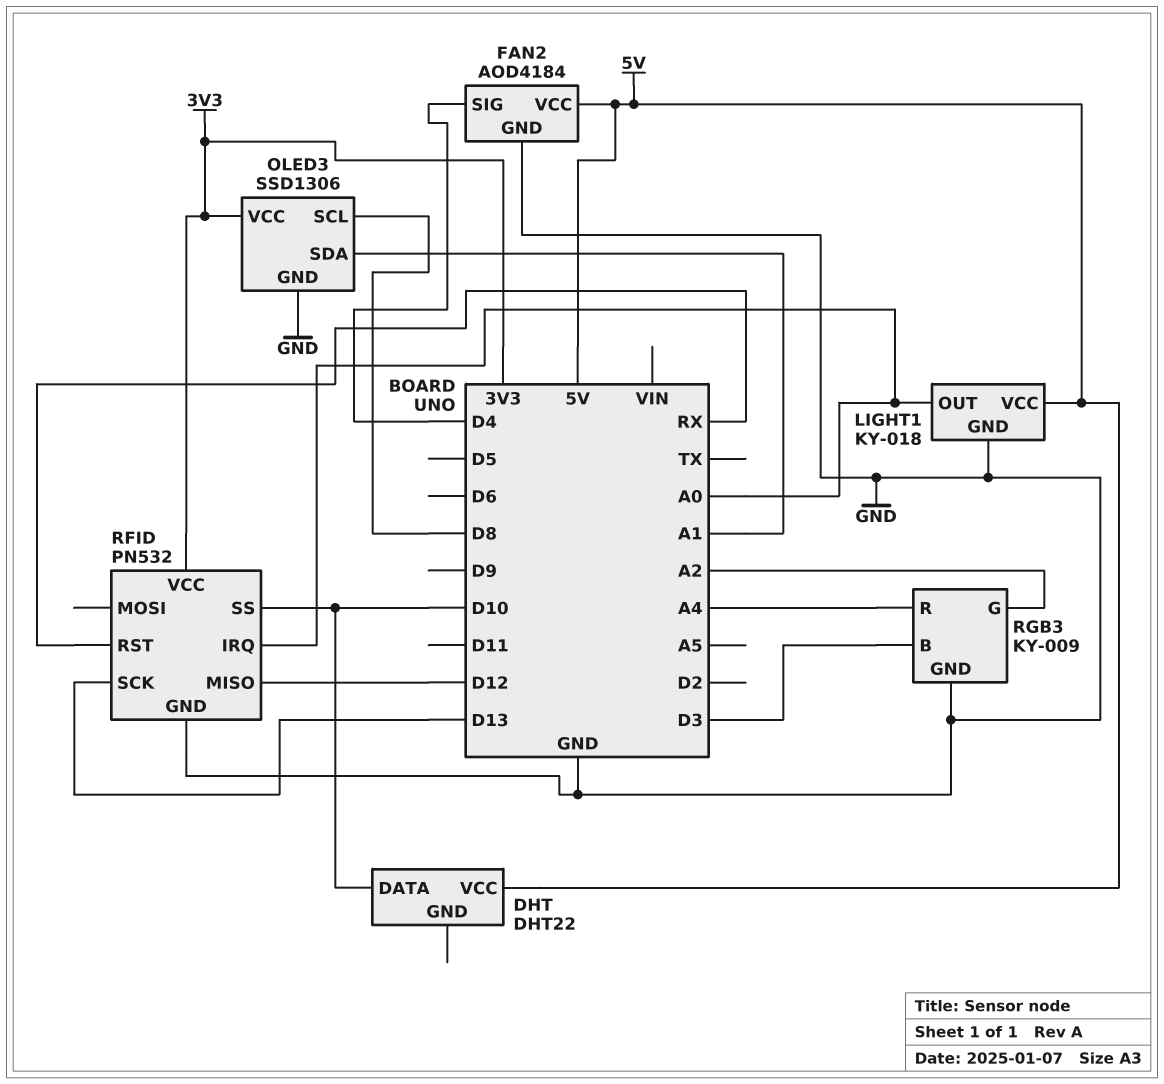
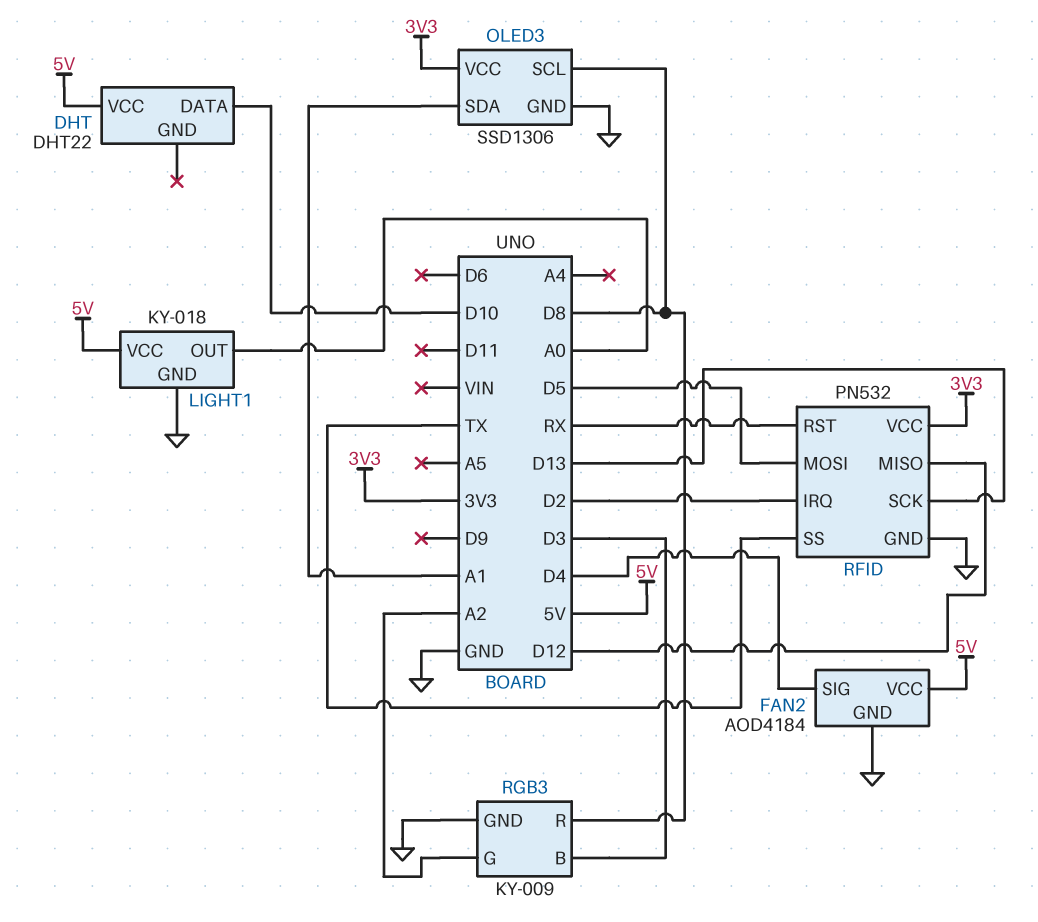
RFID pin IRQ: A0 -> D2
RFID pin MOSI: none -> D5
RFID pin SS: D10 -> TX
RGB3 pin R: A4 -> D8

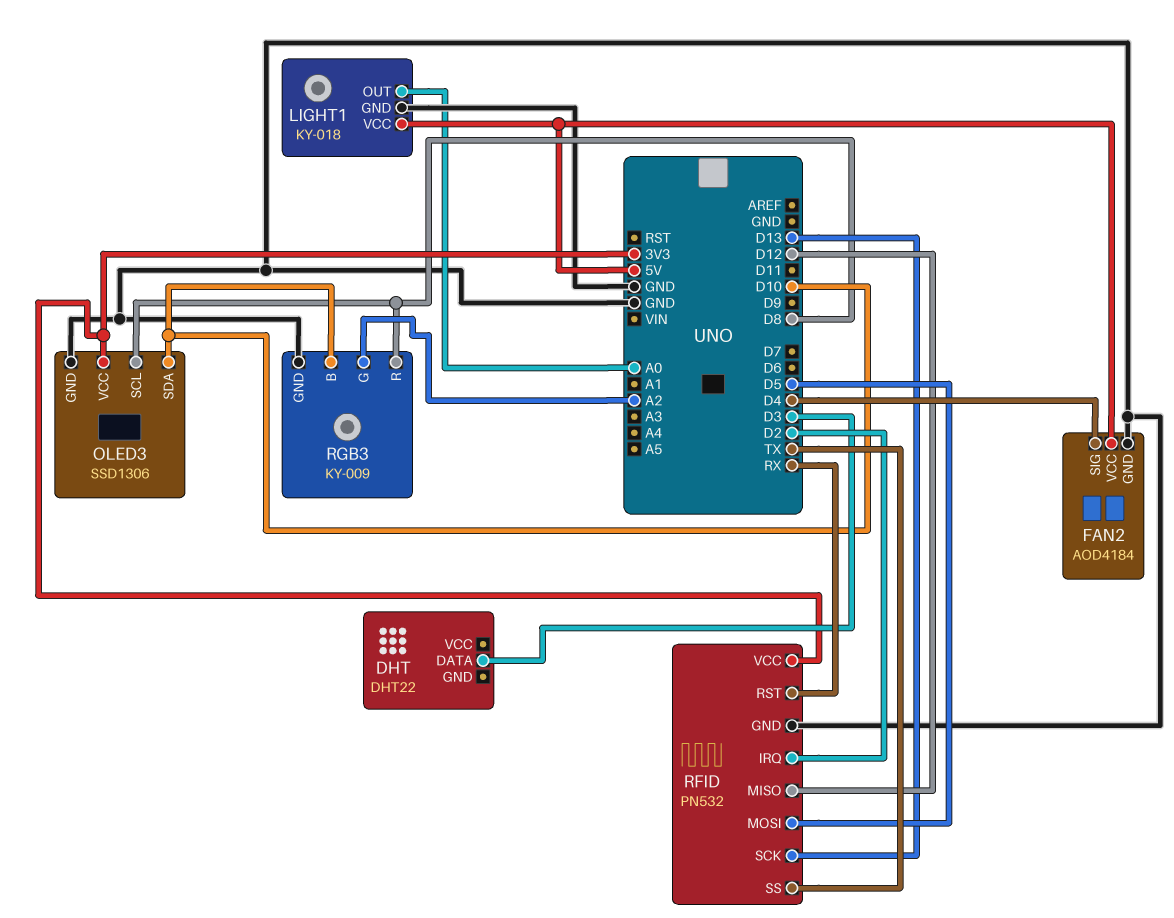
DHT pin DATA: D10 -> D3
DHT pin VCC: 5V -> none
OLED3 pin SDA: A1 -> D10
RGB3 pin B: D3 -> D10

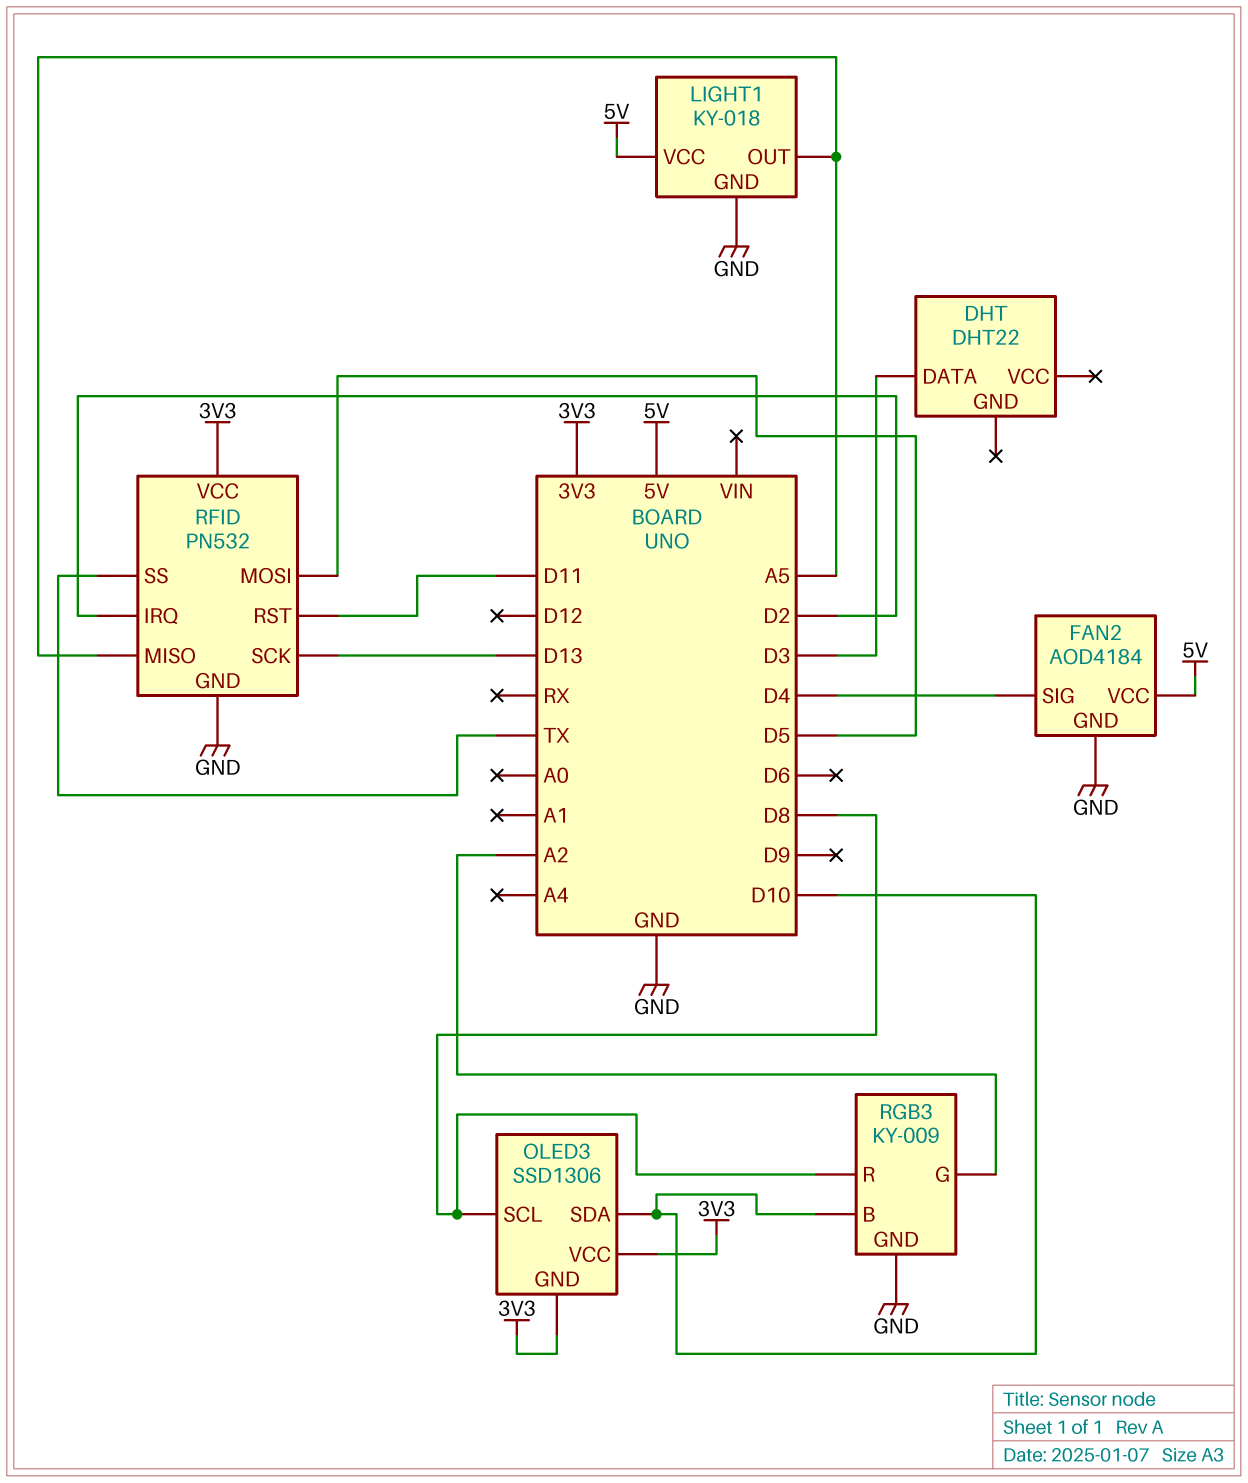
LIGHT1 pin OUT: A0 -> A5
OLED3 pin GND: GND -> 3V3
RFID pin MISO: D12 -> A5
RFID pin RST: RX -> D11

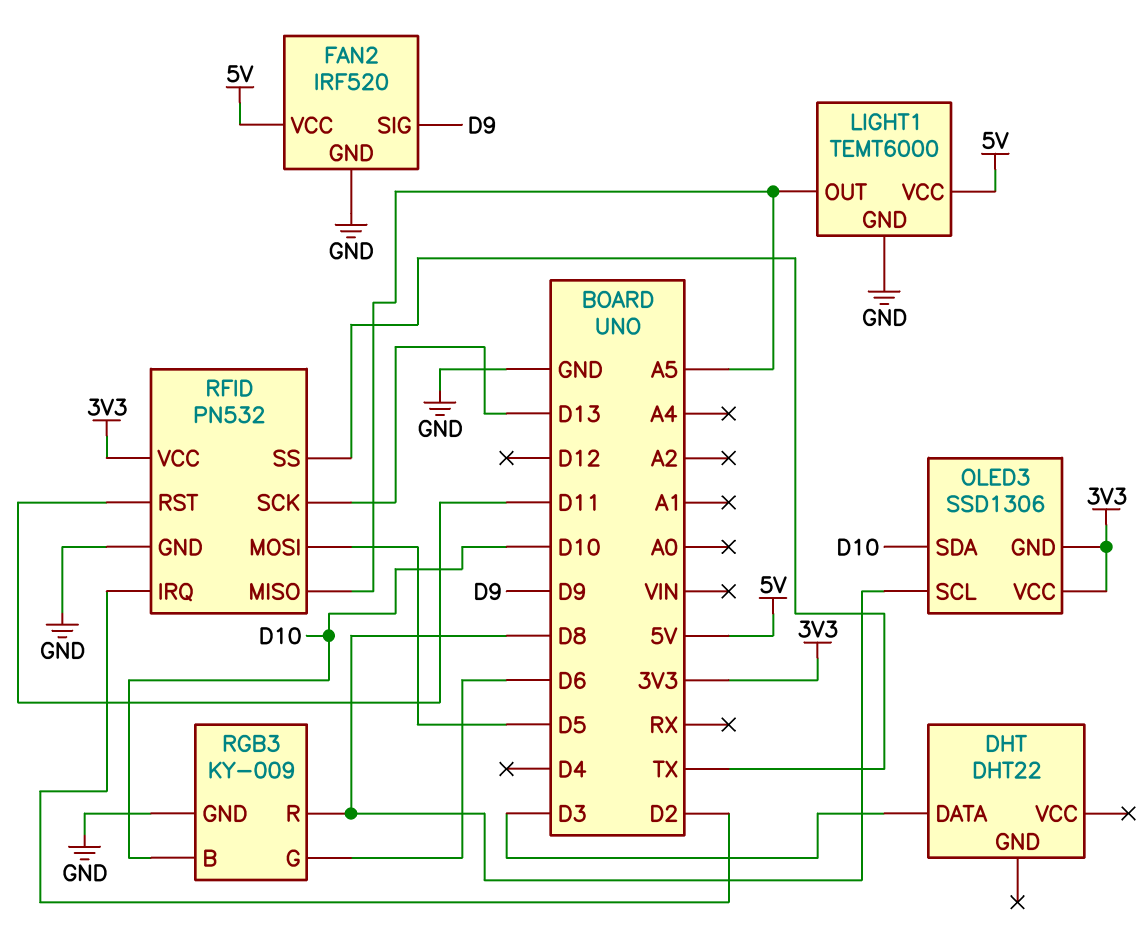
FAN2: AOD4184 -> IRF520
FAN2 pin SIG: D4 -> D9
LIGHT1: KY-018 -> TEMT6000
RGB3 pin G: A2 -> D6

